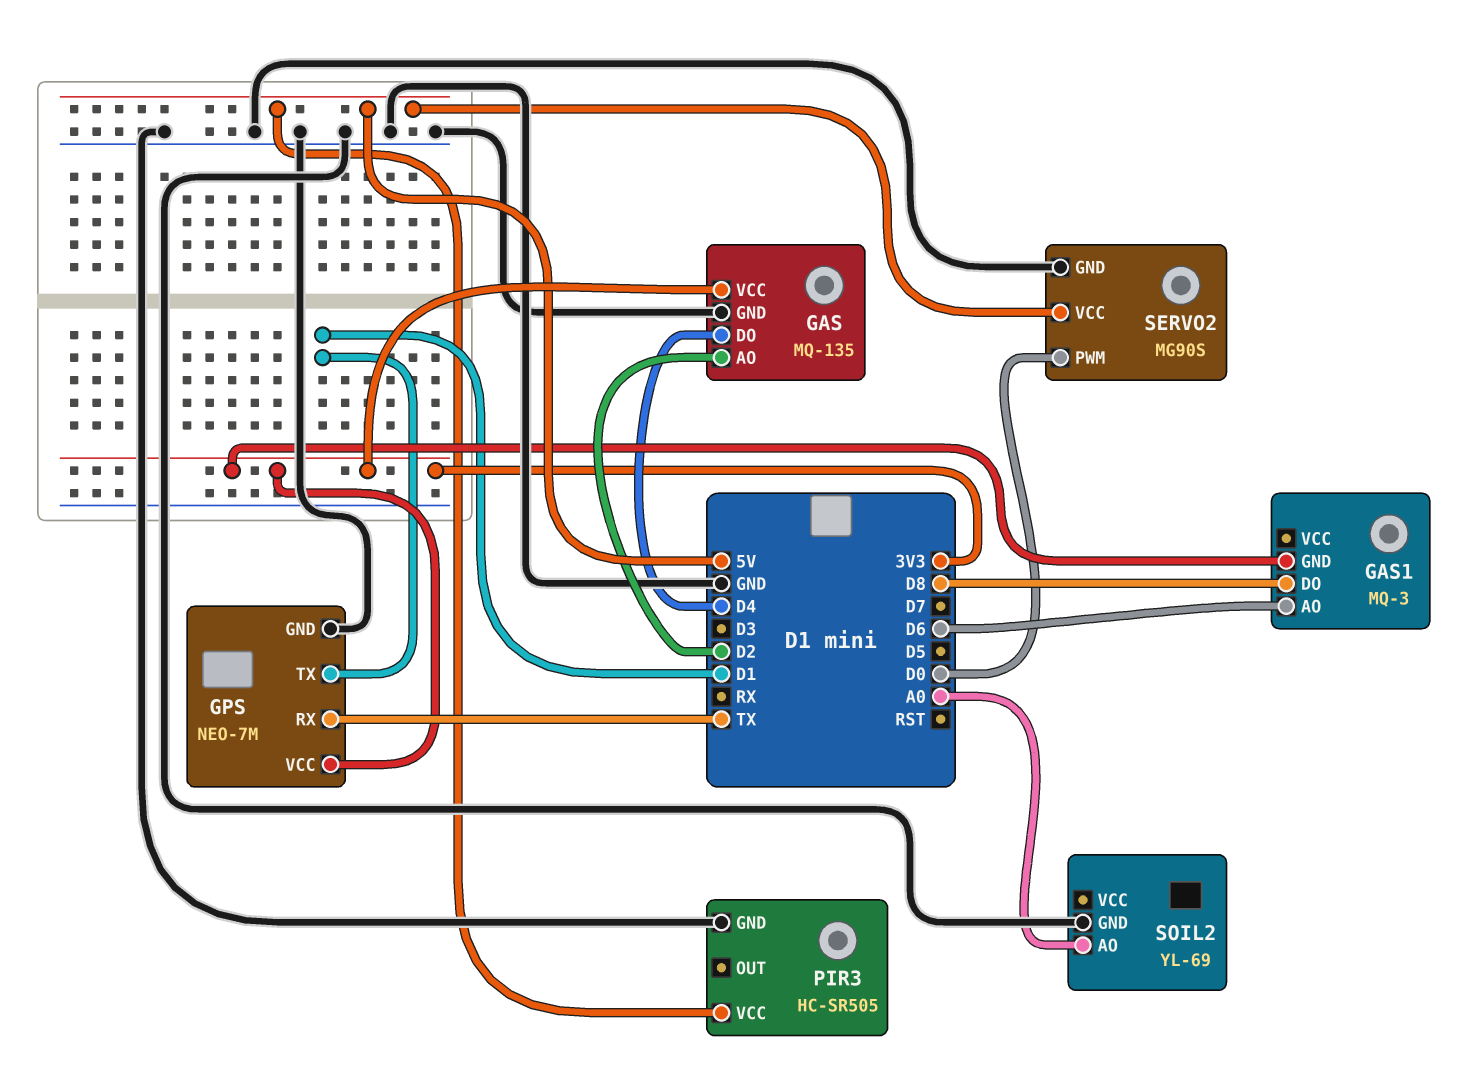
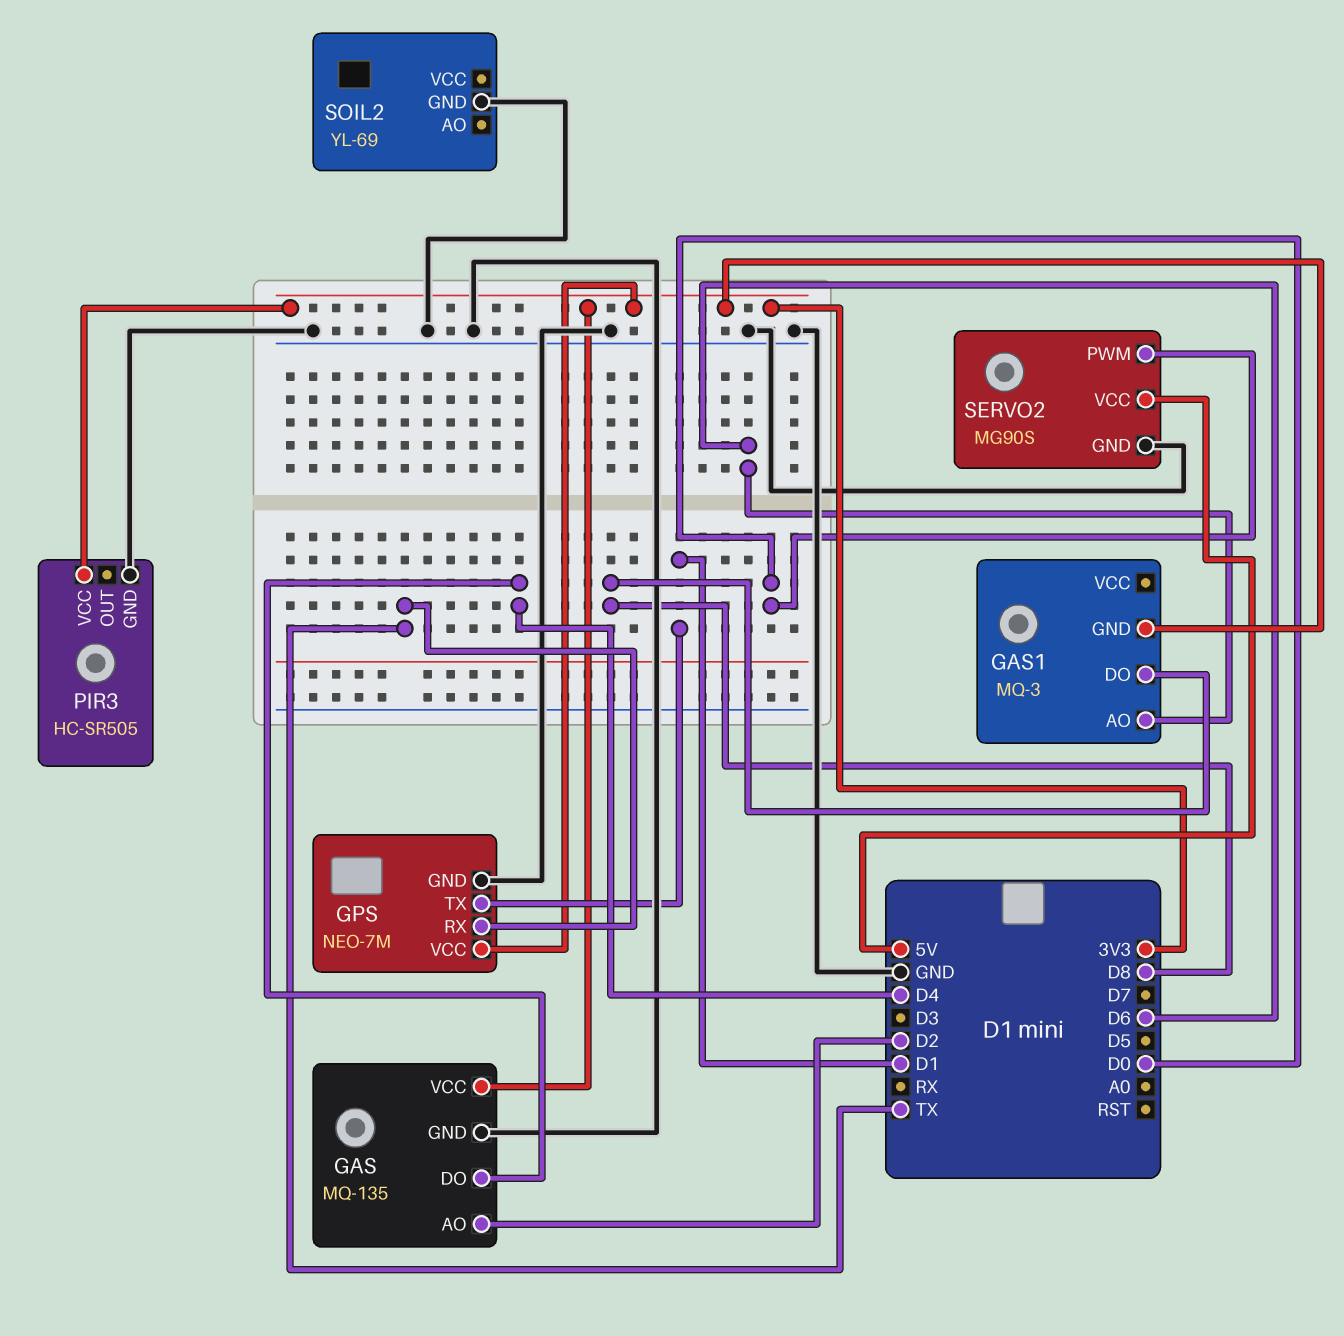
PIR3 pin VCC: 5V -> 3V3
SOIL2 pin AO: A0 -> none

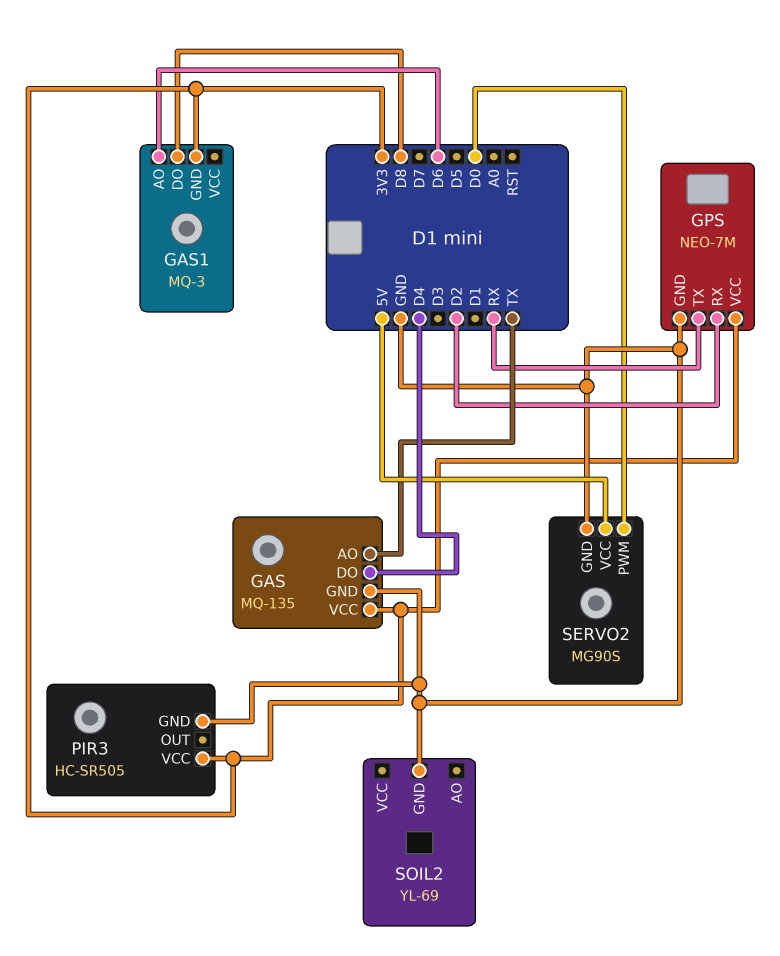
GAS pin AO: D2 -> TX
GPS pin RX: TX -> D2
GPS pin TX: D1 -> RX

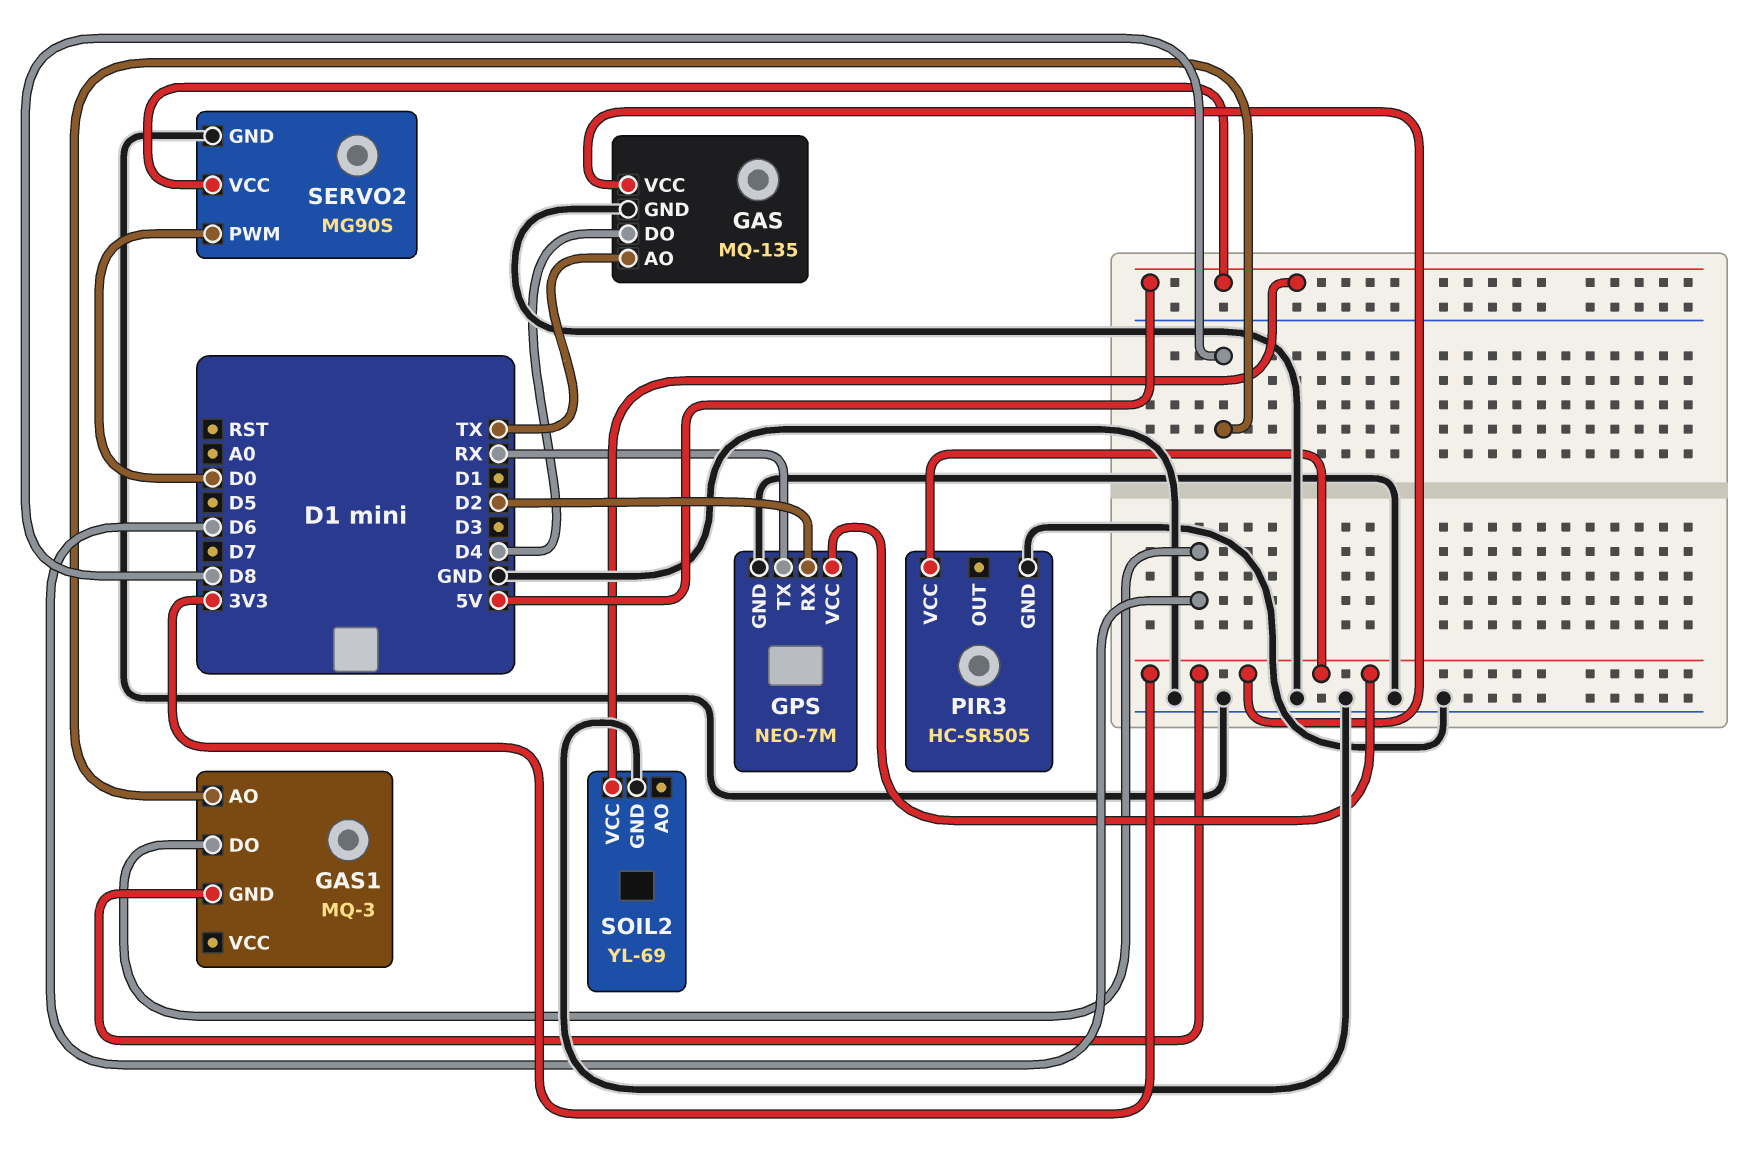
GAS1 pin AO: D6 -> D8
GAS1 pin DO: D8 -> D6
SOIL2 pin VCC: none -> 5V

